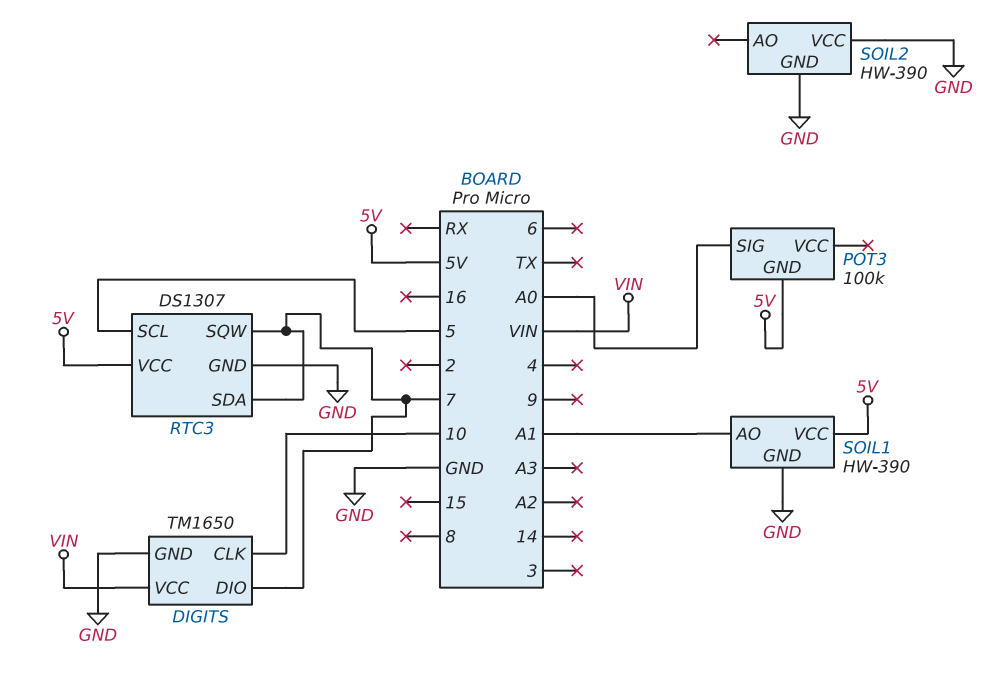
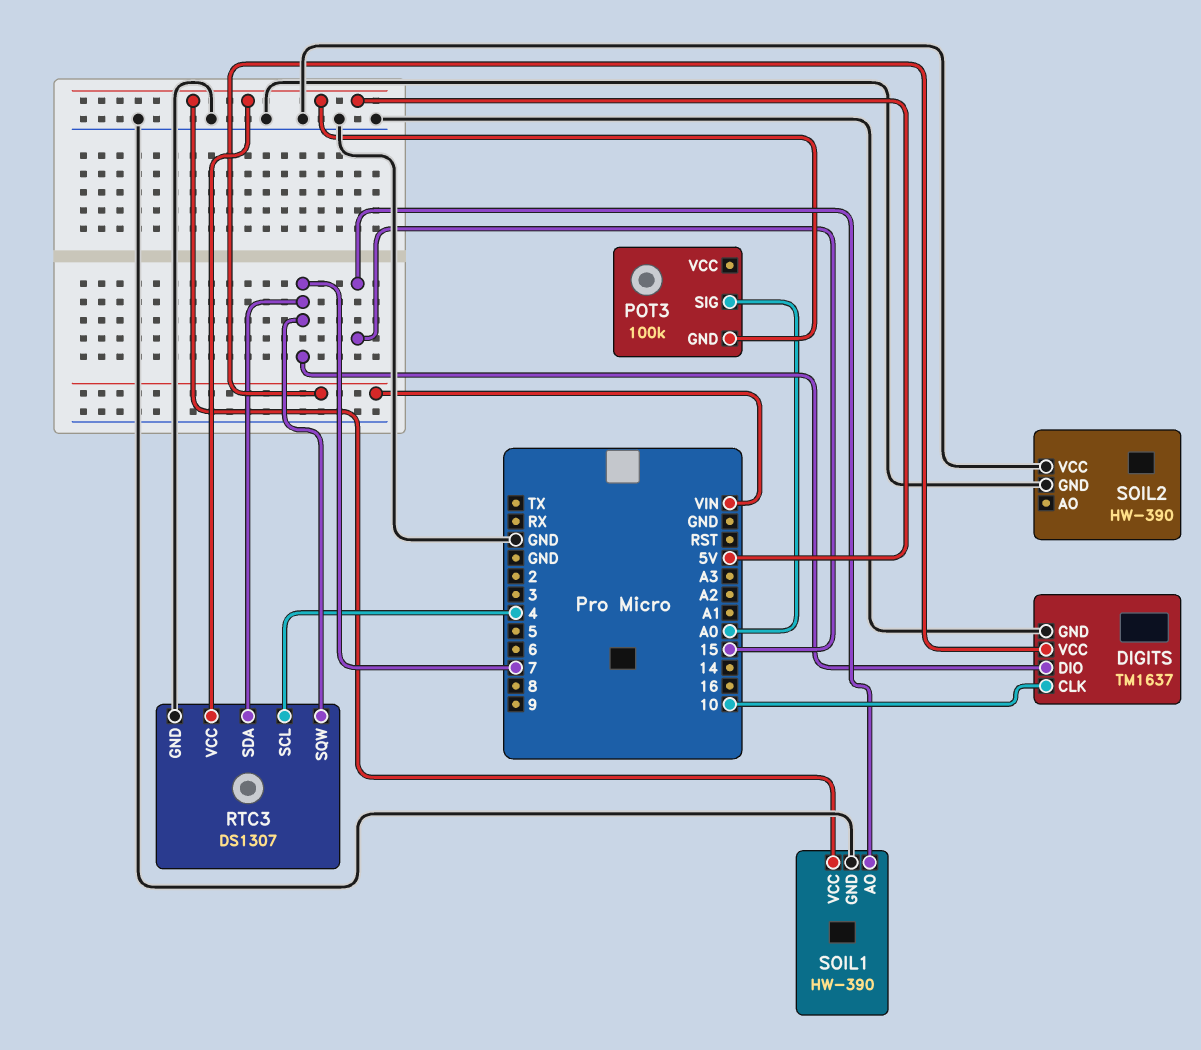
DIGITS: TM1650 -> TM1637
RTC3 pin SCL: 5 -> 4
SOIL1 pin AO: A1 -> 15

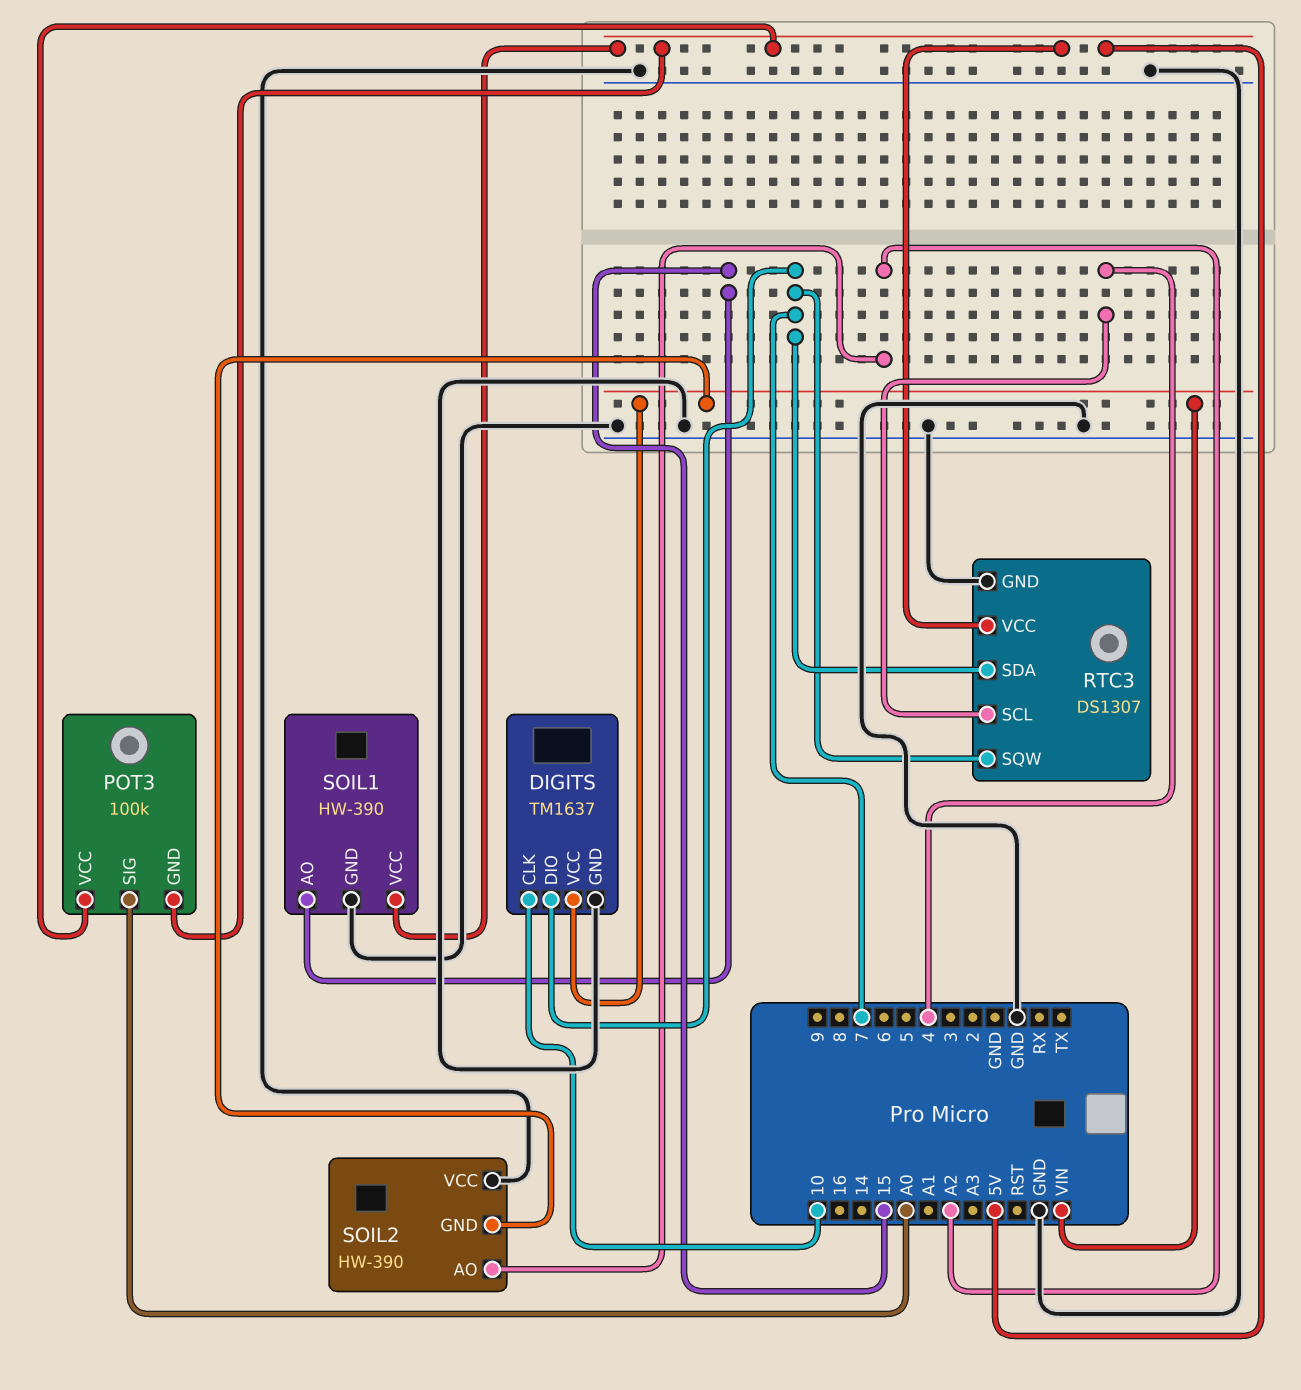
POT3 pin VCC: none -> 5V
SOIL2 pin AO: none -> A2
SOIL2 pin GND: GND -> VIN

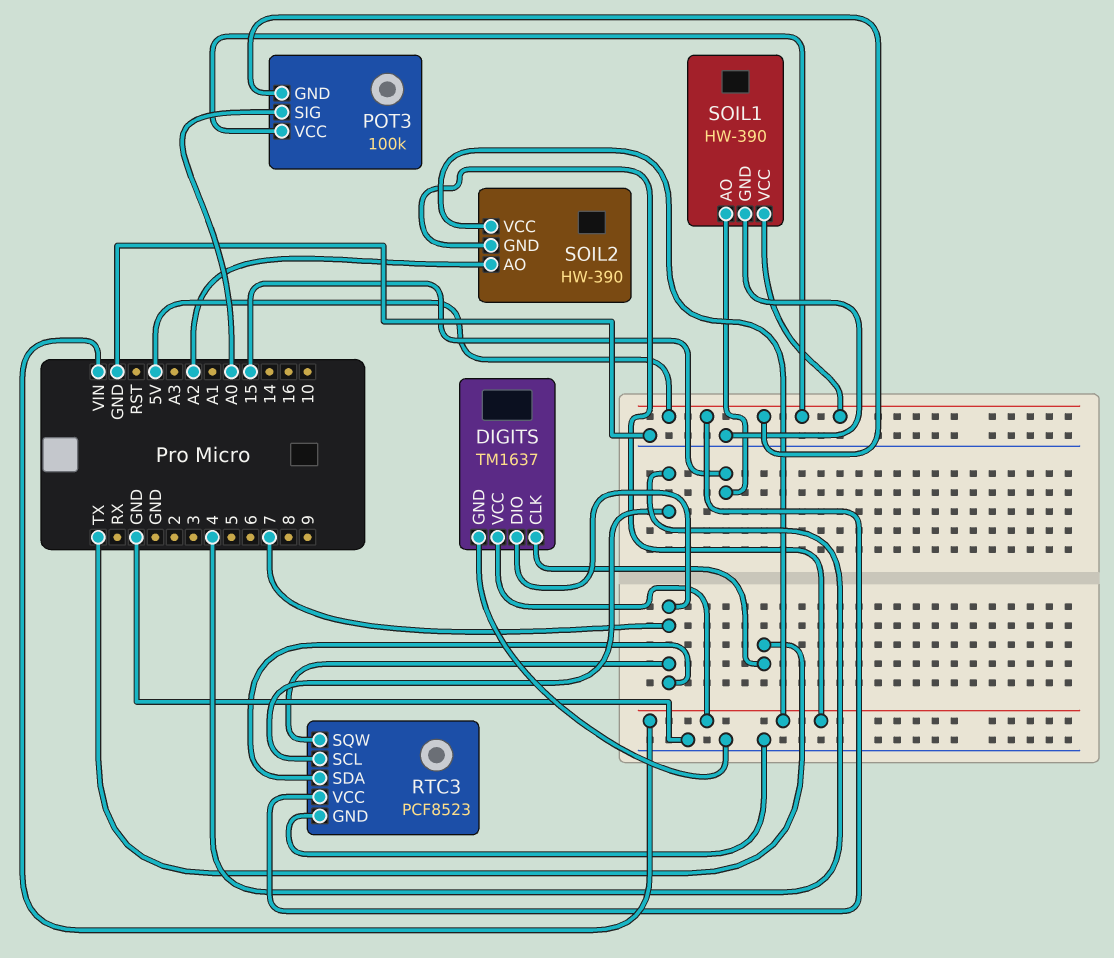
DIGITS pin CLK: 10 -> TX
RTC3: DS1307 -> PCF8523
SOIL2 pin VCC: GND -> VIN

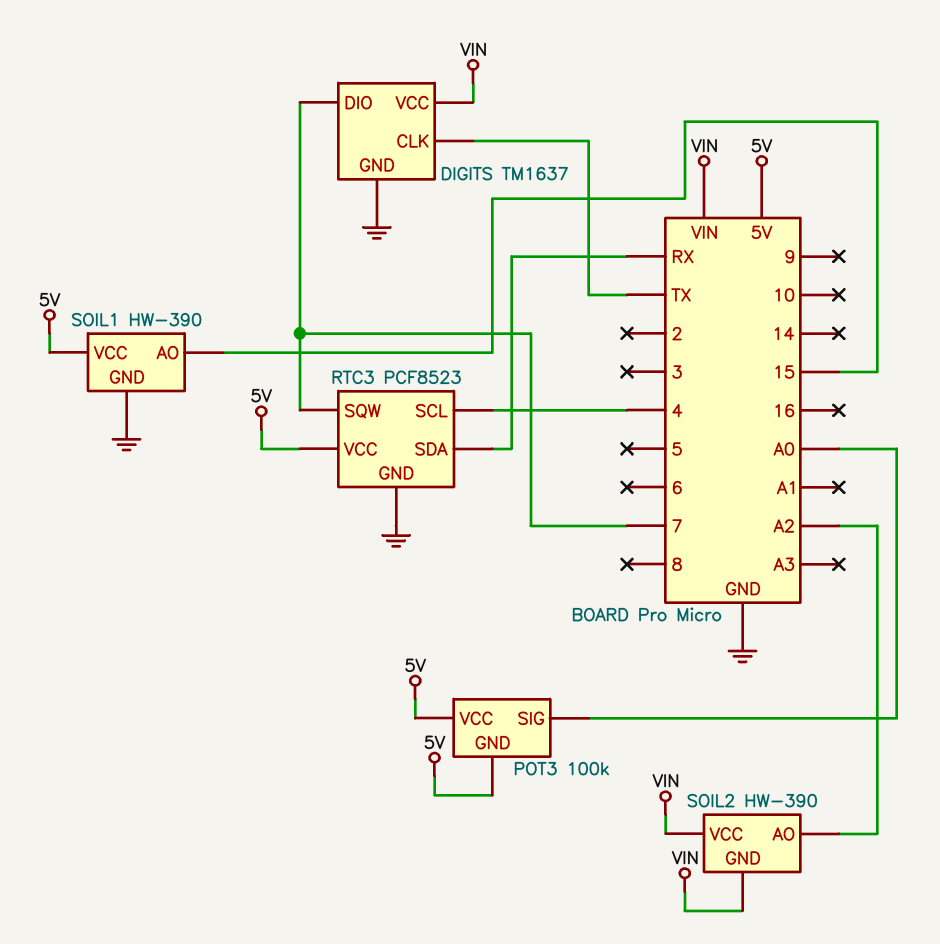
RTC3 pin SDA: 7 -> RX

